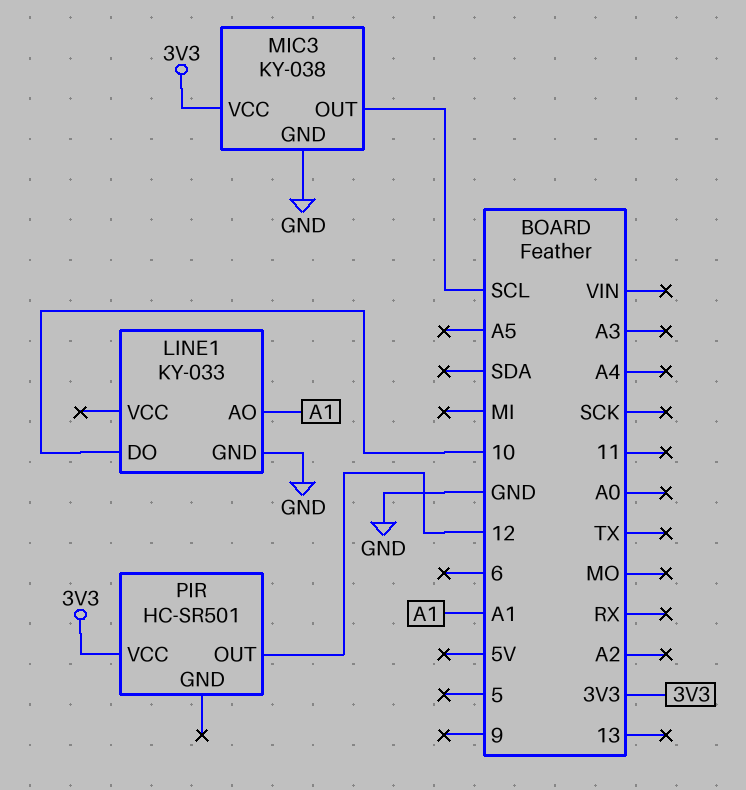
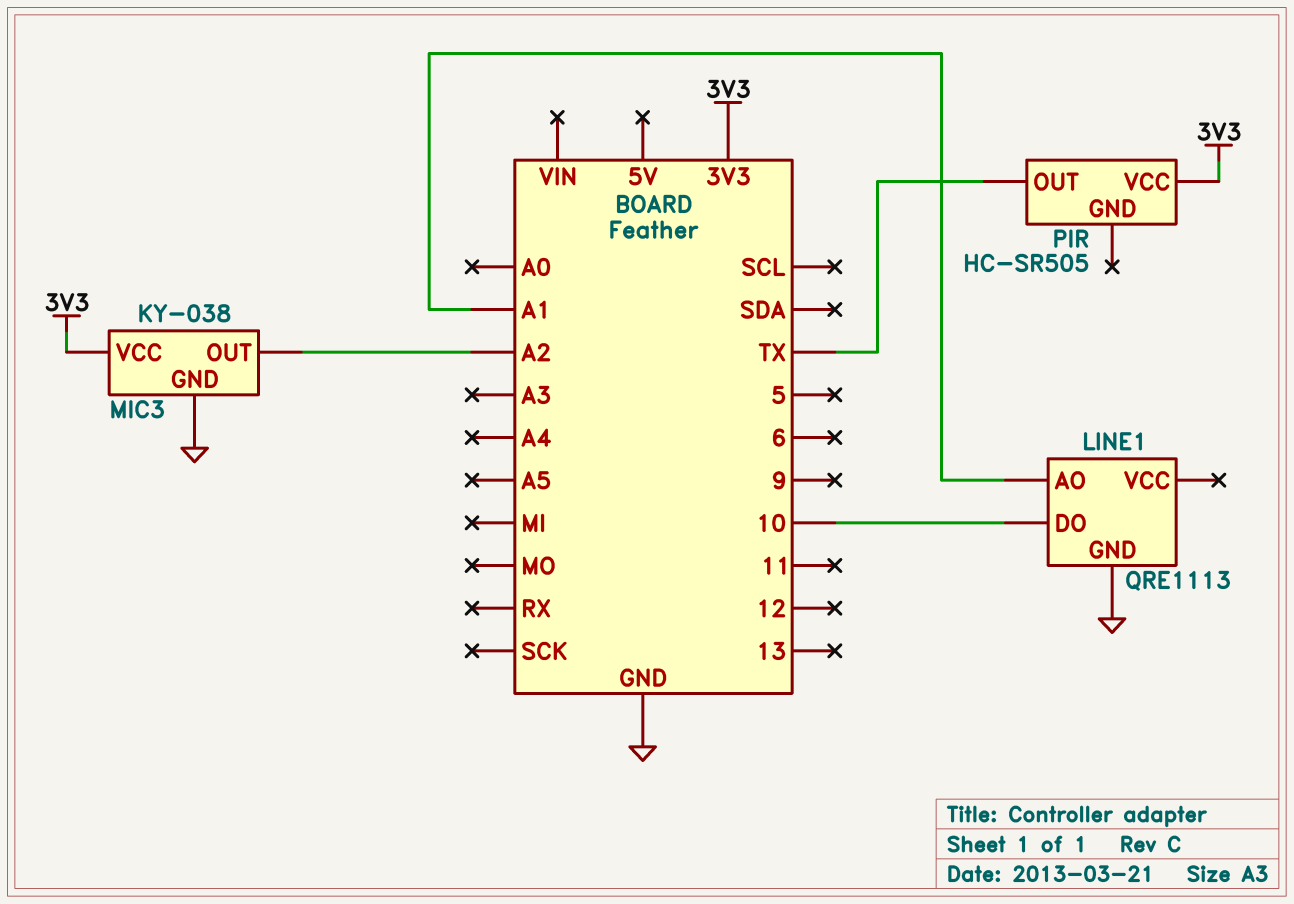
LINE1: KY-033 -> QRE1113
MIC3 pin OUT: SCL -> A2
PIR: HC-SR501 -> HC-SR505
PIR pin OUT: 12 -> TX

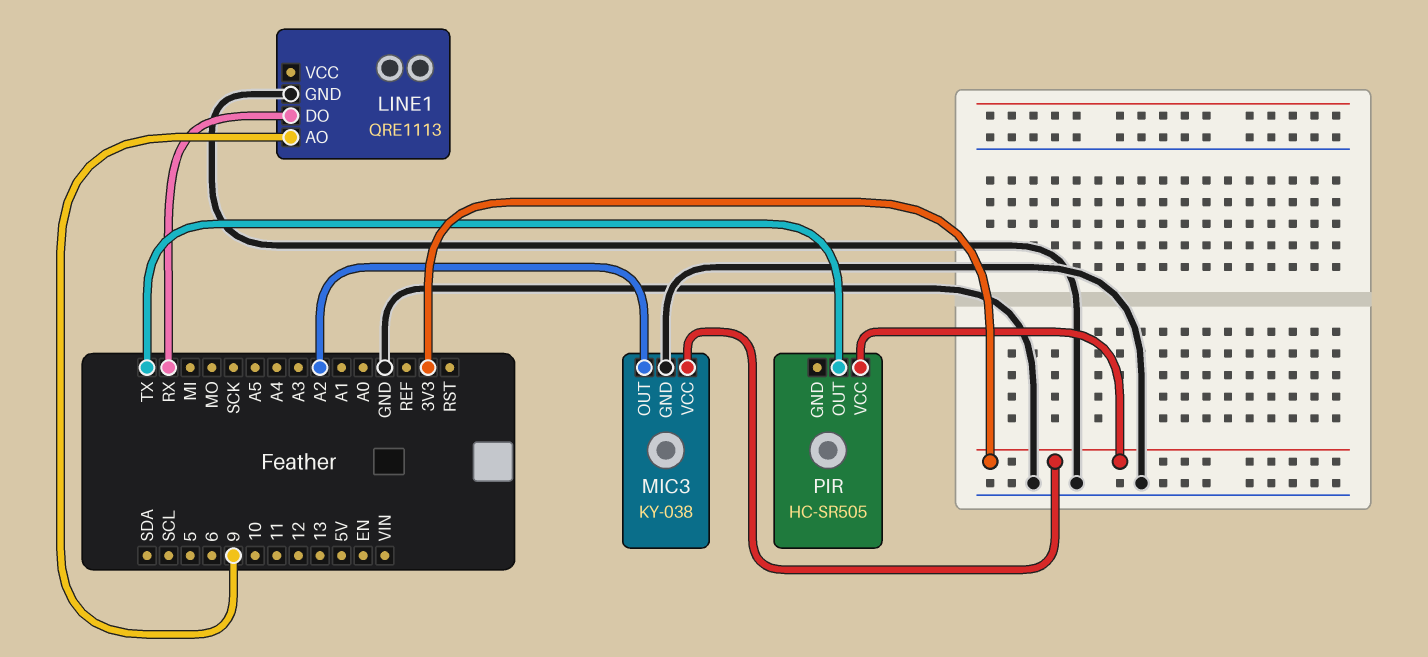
LINE1 pin AO: A1 -> 9
LINE1 pin DO: 10 -> RX

